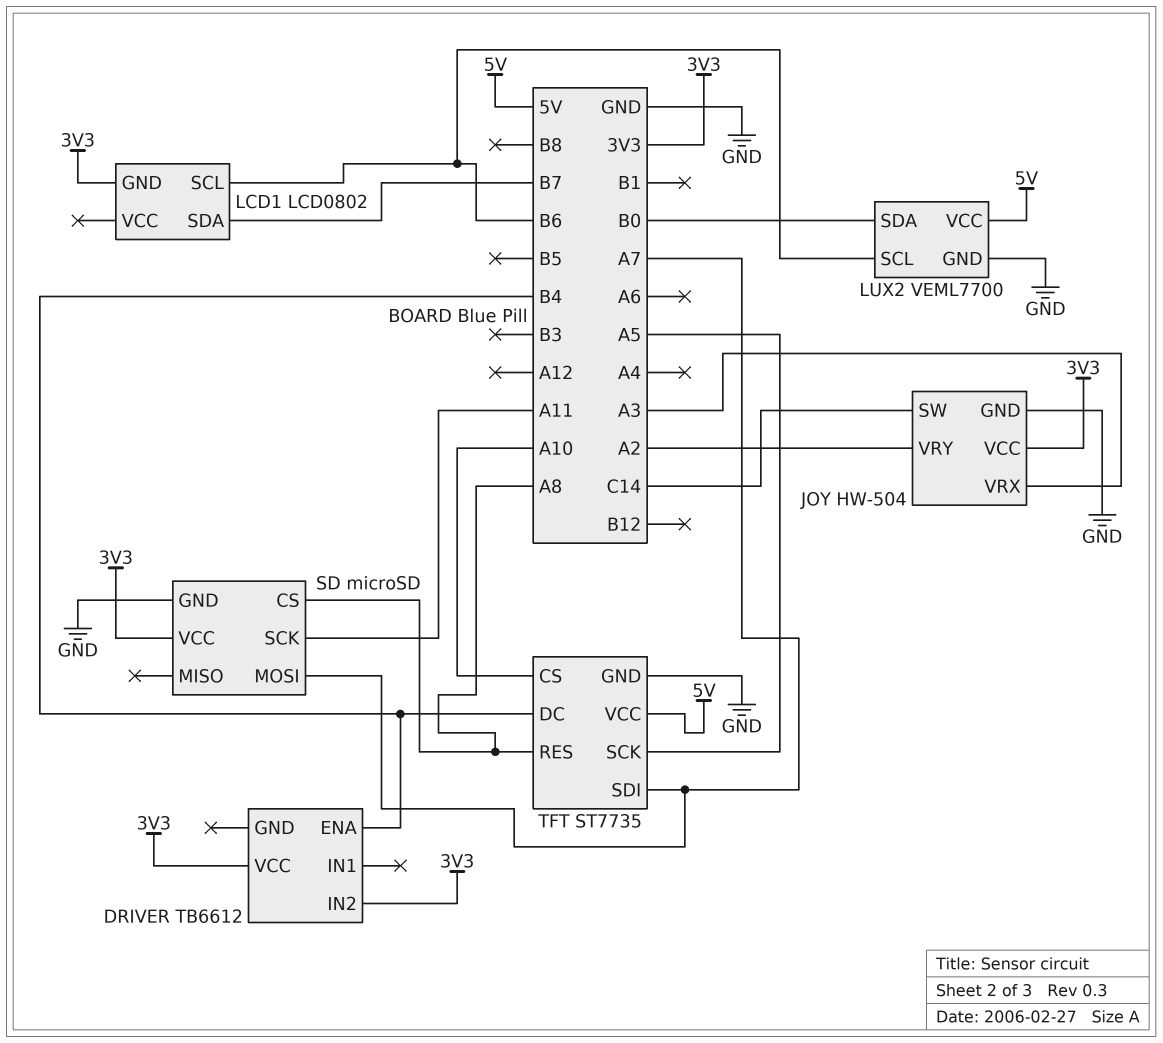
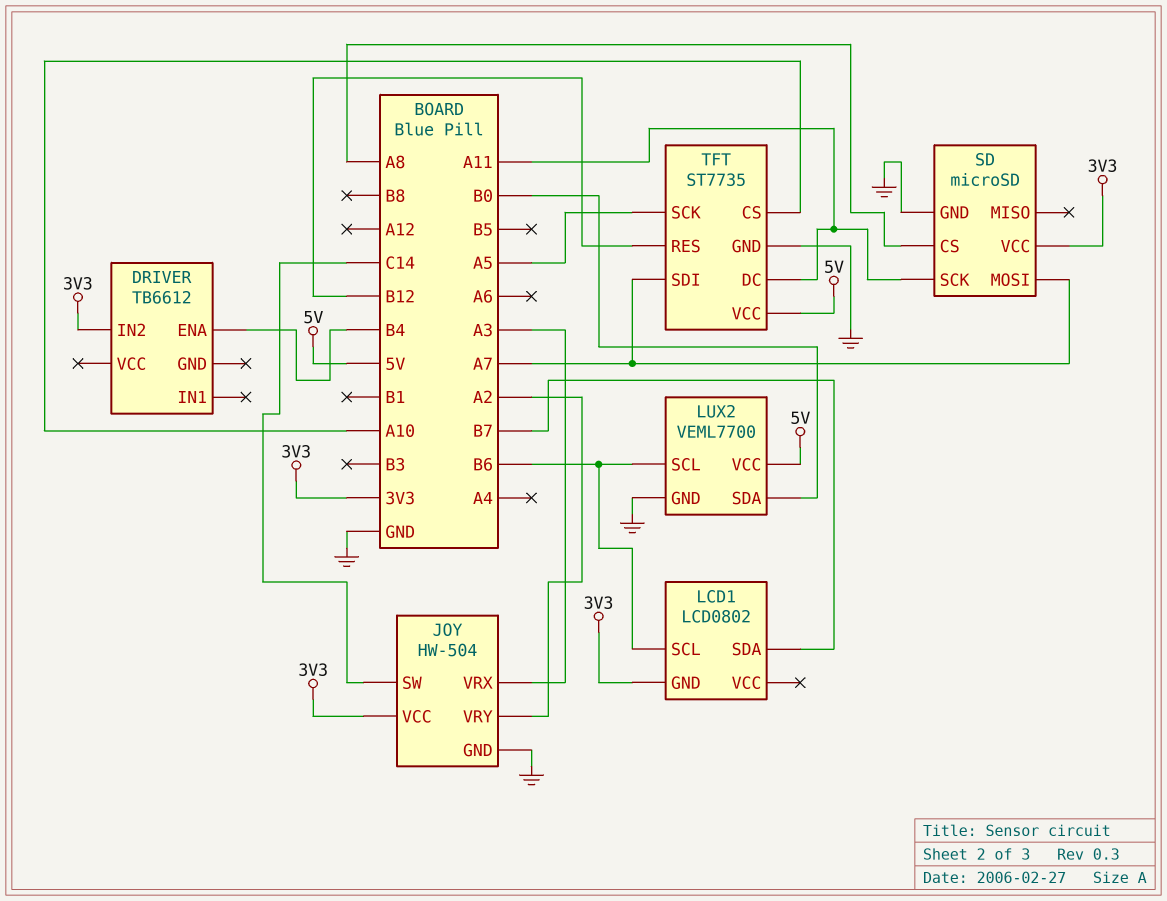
DRIVER pin VCC: 3V3 -> none
TFT pin DC: B4 -> A11
TFT pin RES: A8 -> B12

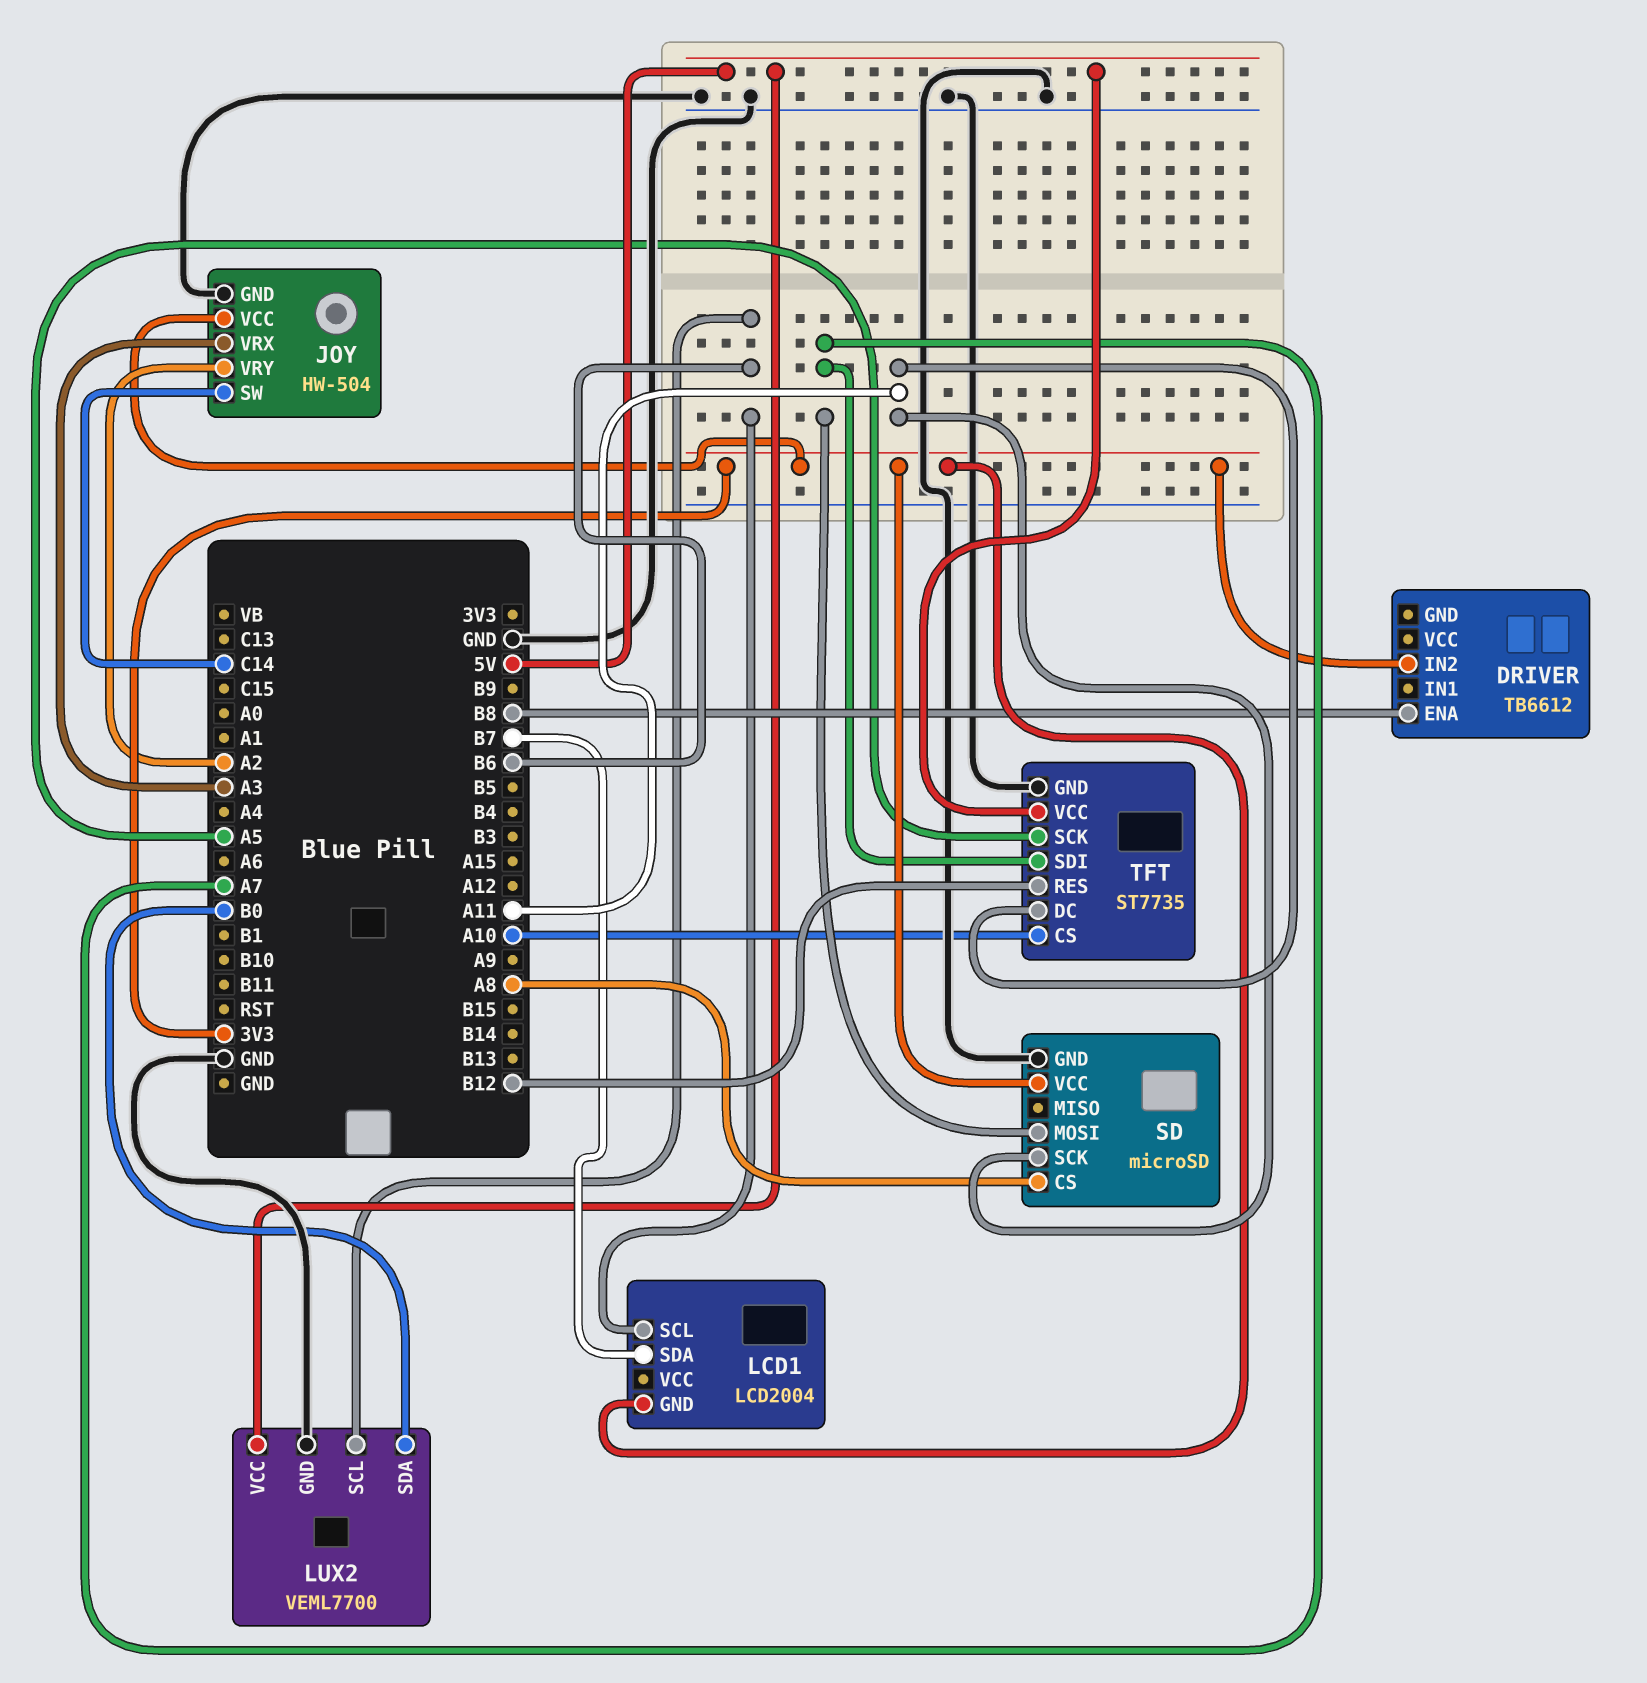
DRIVER pin ENA: B4 -> B8
LCD1: LCD0802 -> LCD2004

